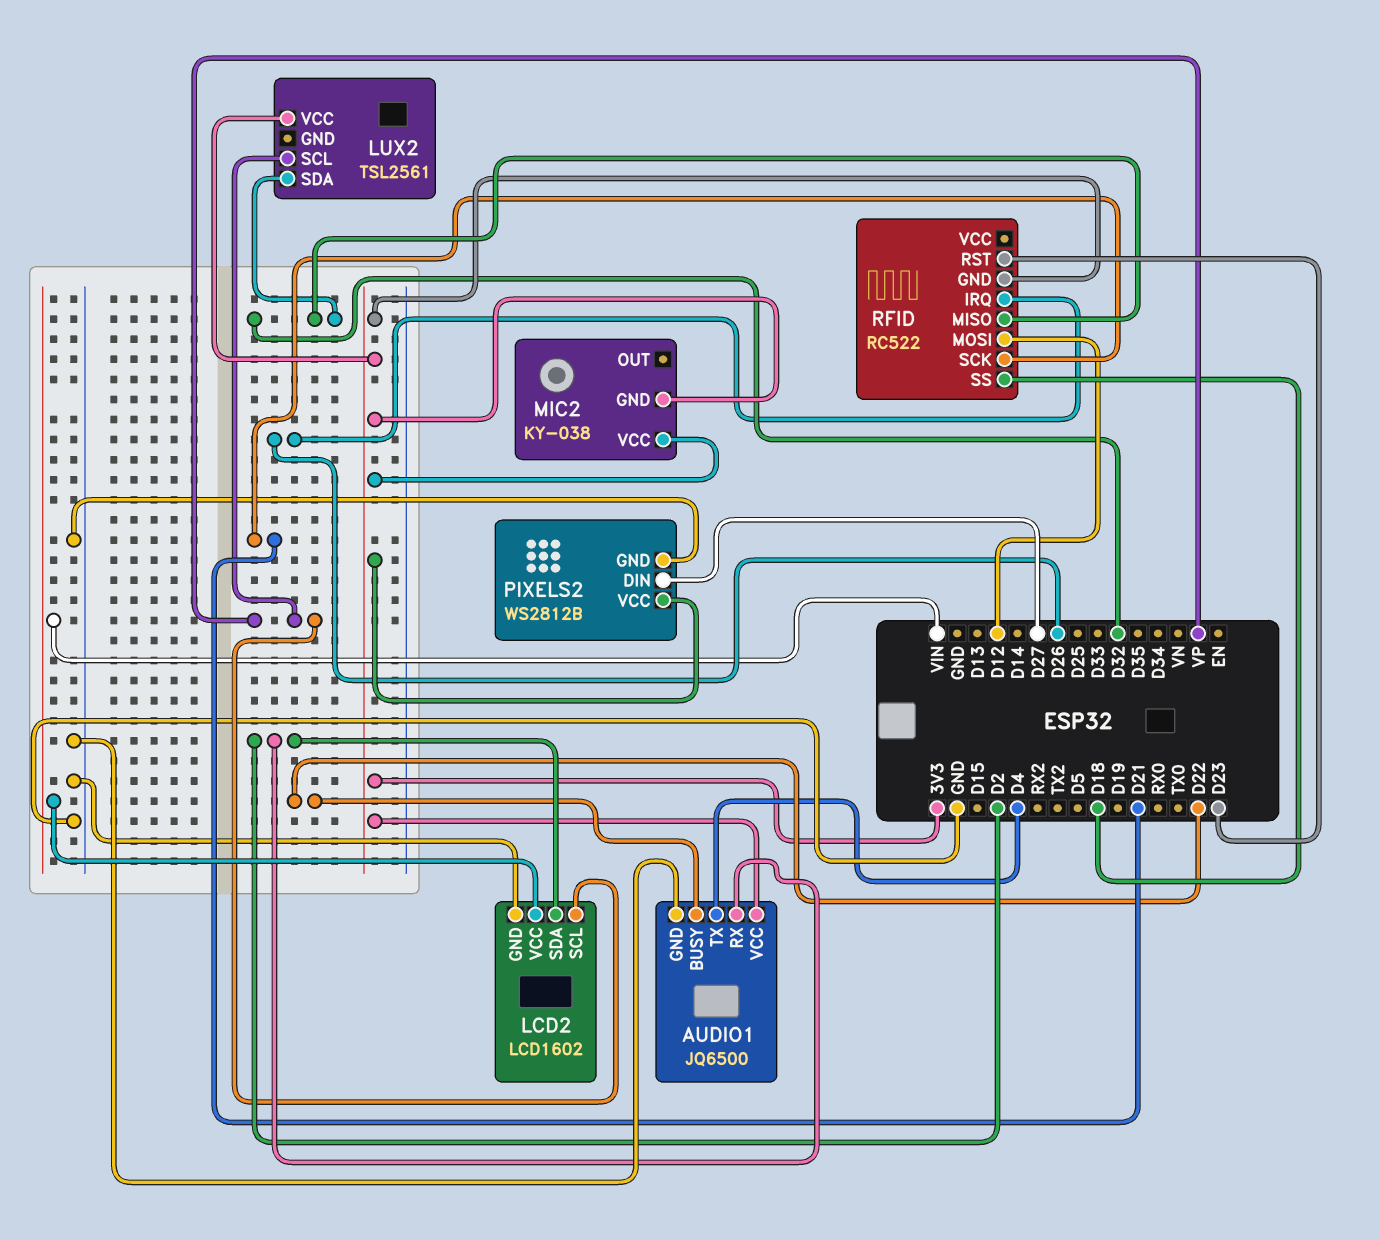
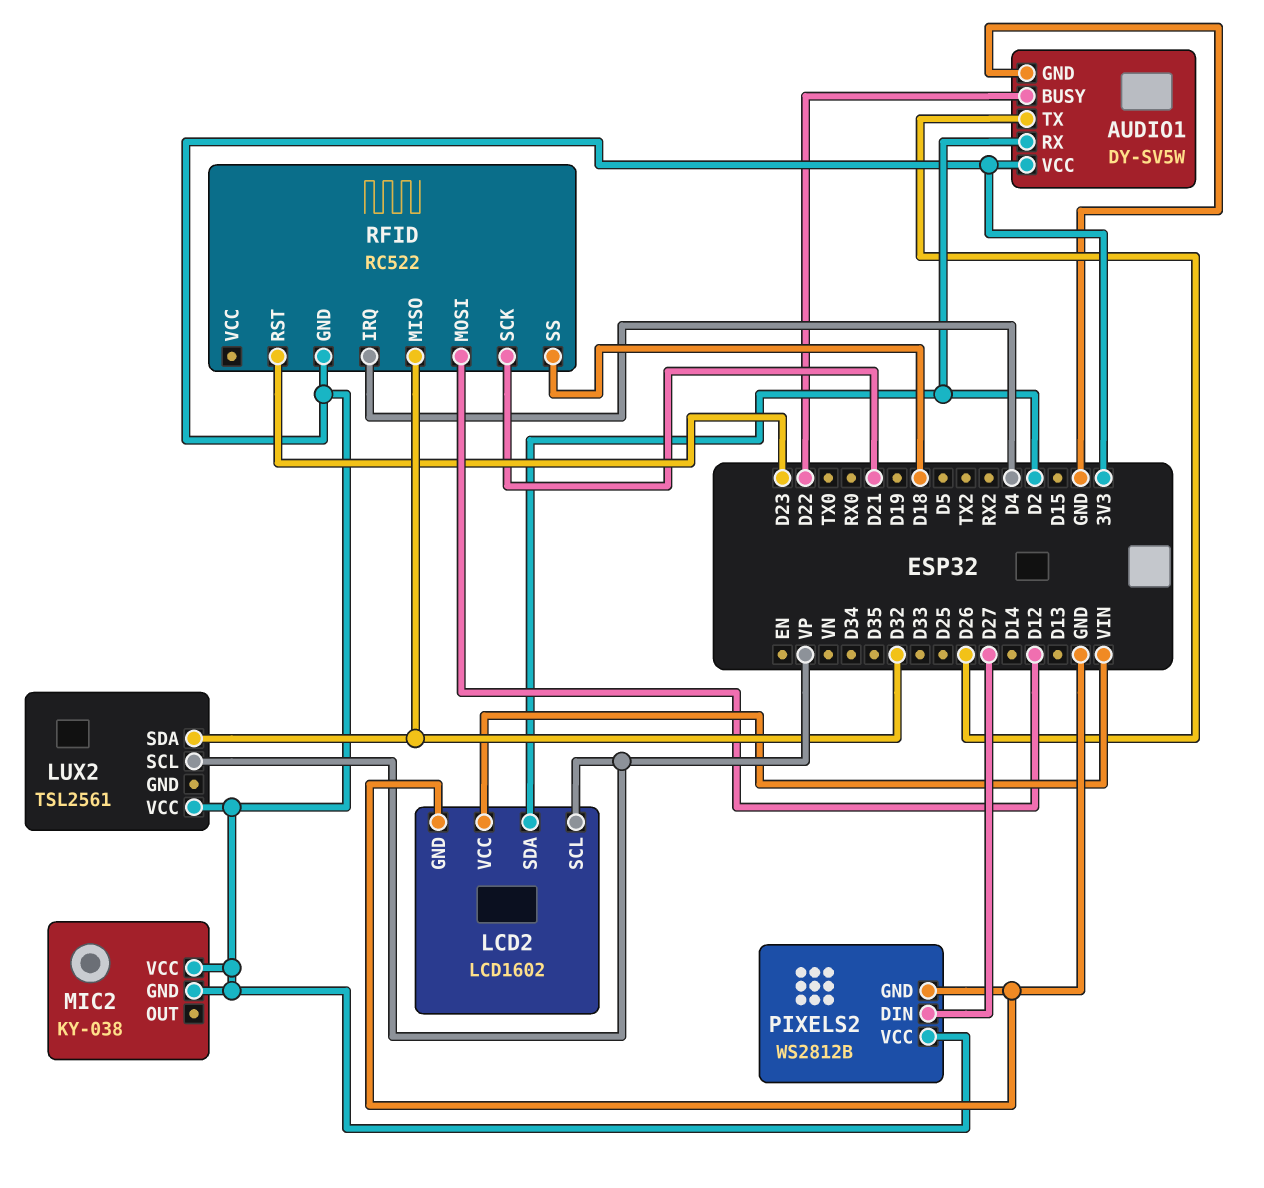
AUDIO1: JQ6500 -> DY-SV5W
AUDIO1 pin TX: D4 -> D26
RFID pin IRQ: D26 -> D4

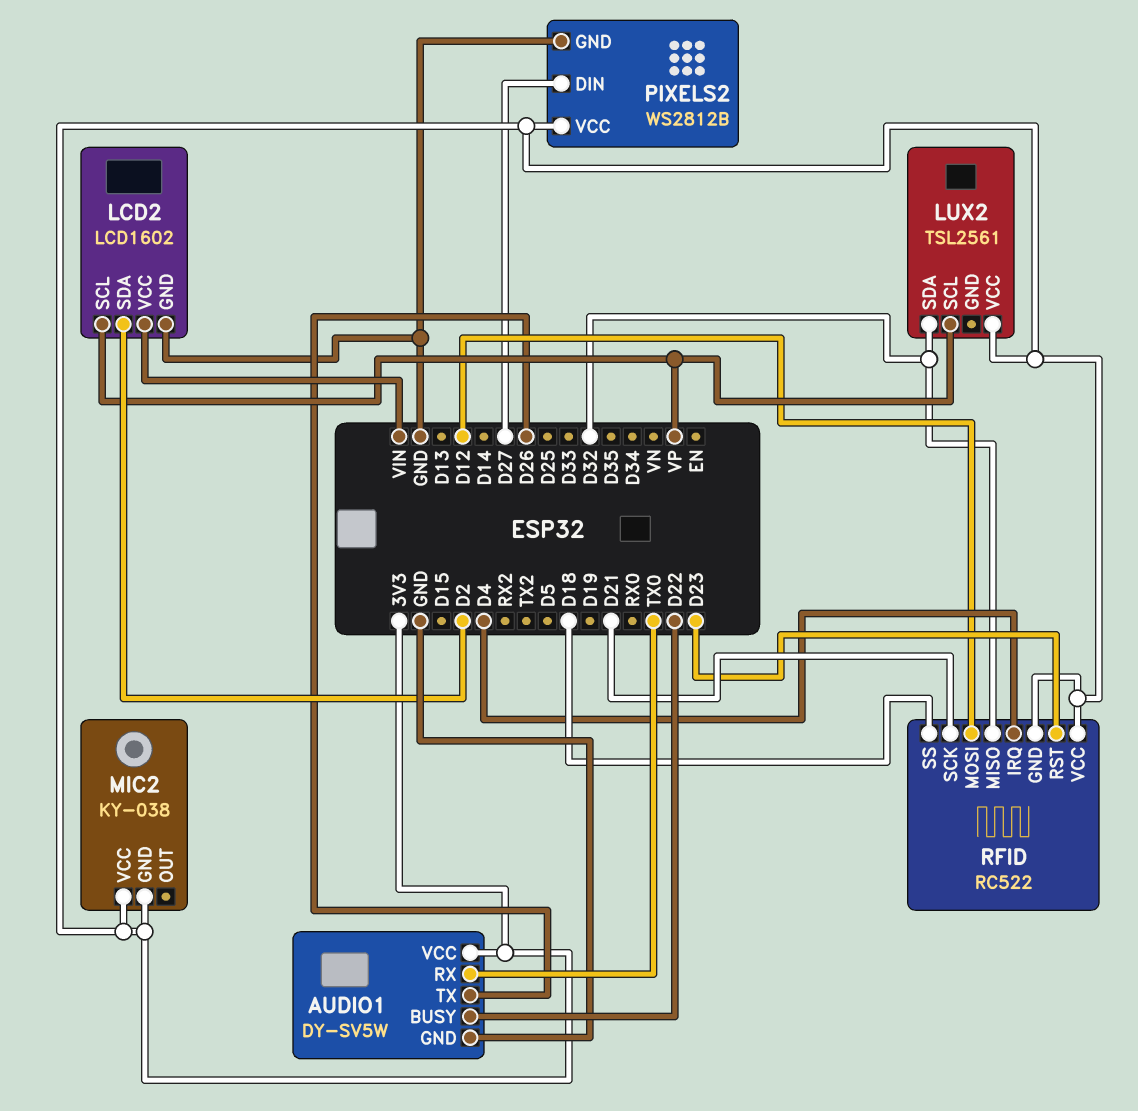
AUDIO1 pin RX: D2 -> TX0
RFID pin VCC: none -> 3V3

